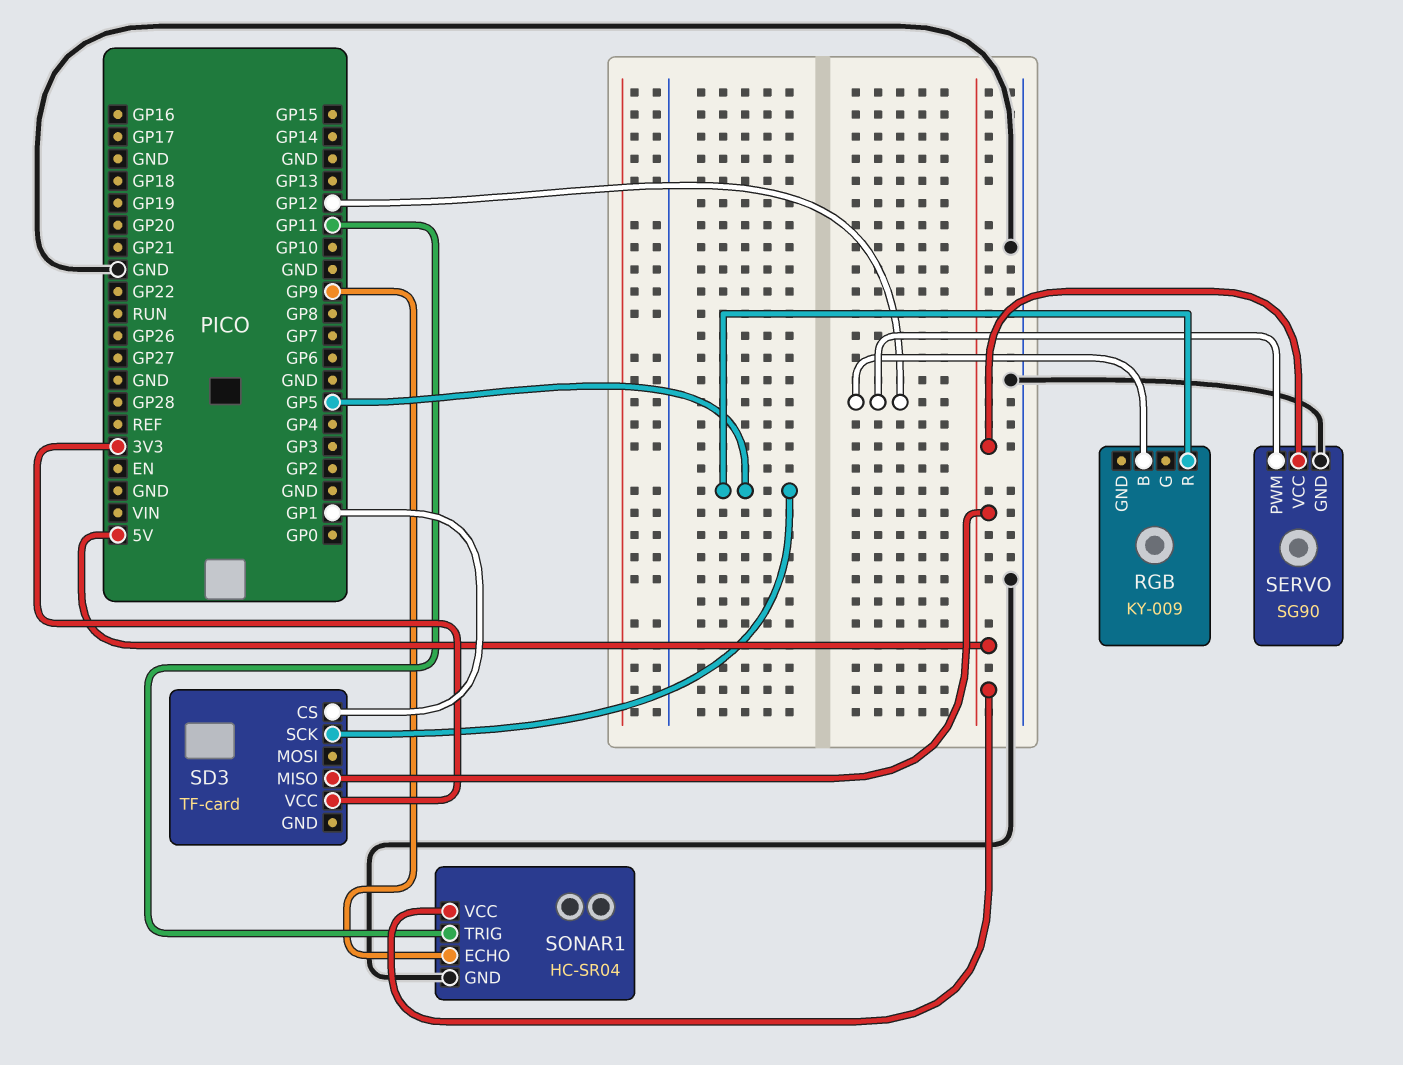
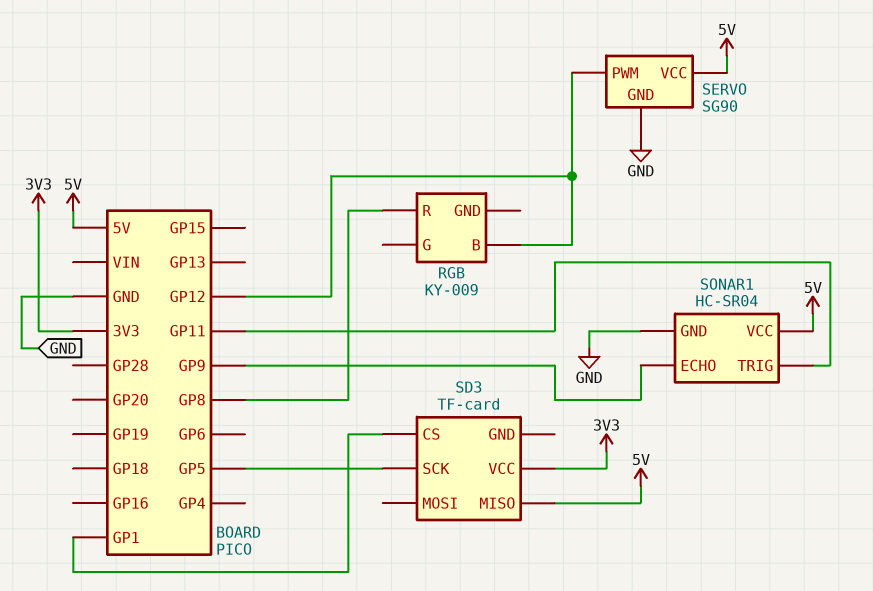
RGB pin R: GP5 -> GP8

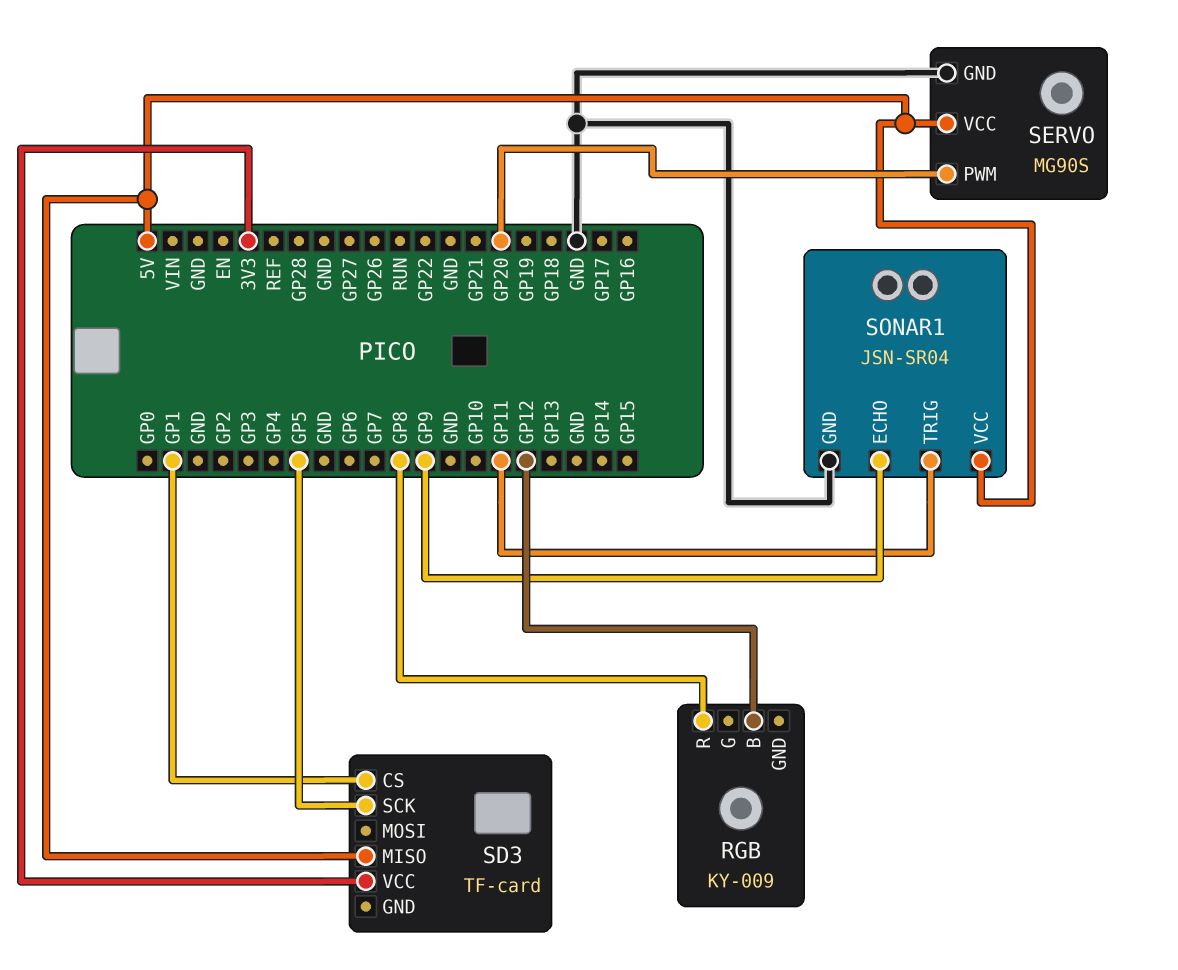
SERVO: SG90 -> MG90S
SERVO pin PWM: GP12 -> GP20
SONAR1: HC-SR04 -> JSN-SR04

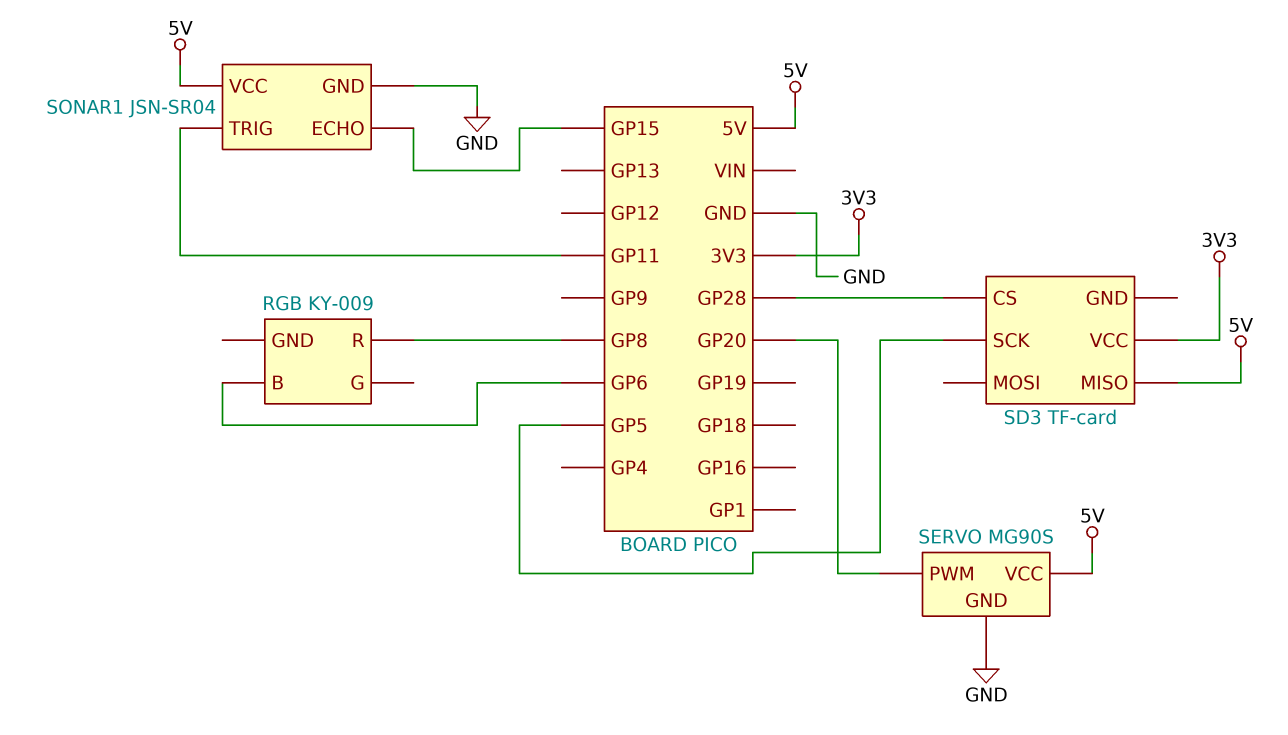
RGB pin B: GP12 -> GP6
SD3 pin CS: GP1 -> GP28
SONAR1 pin ECHO: GP9 -> GP15

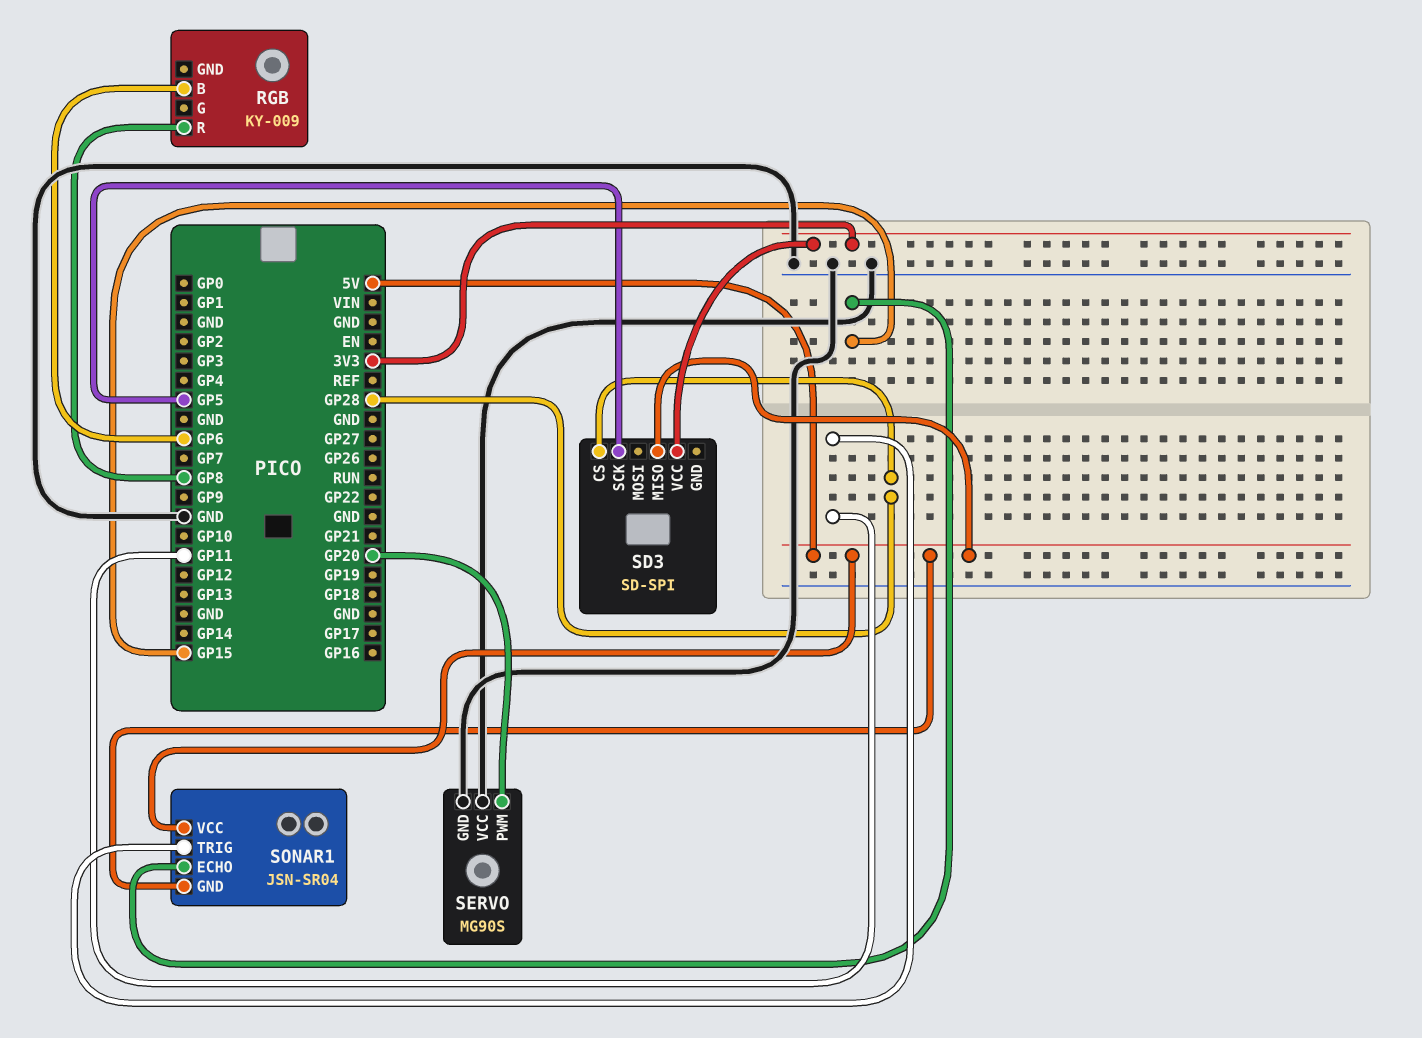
SD3: TF-card -> SD-SPI
SERVO pin VCC: 5V -> GND
SONAR1 pin GND: GND -> 5V

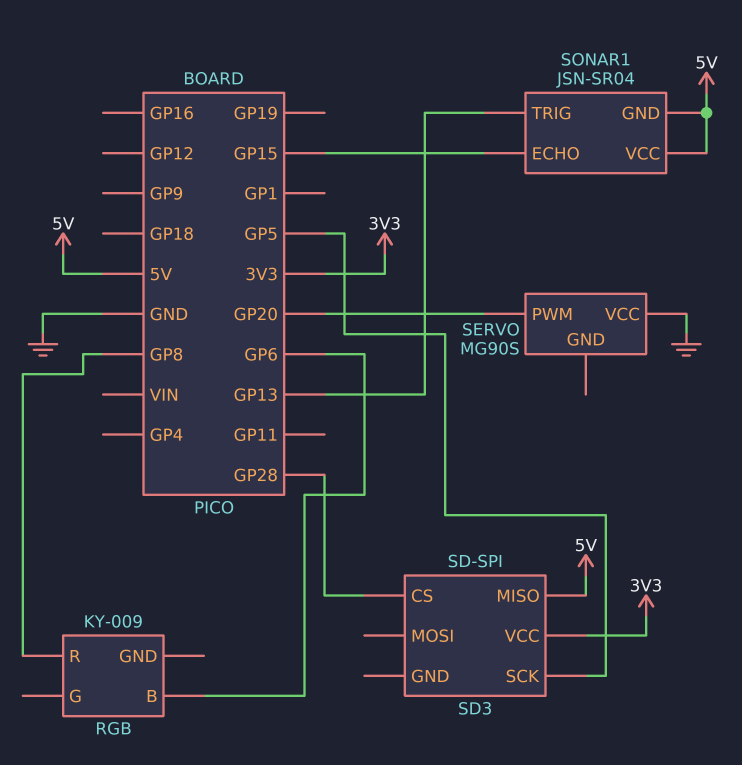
SERVO pin GND: GND -> none
SONAR1 pin TRIG: GP11 -> GP13

